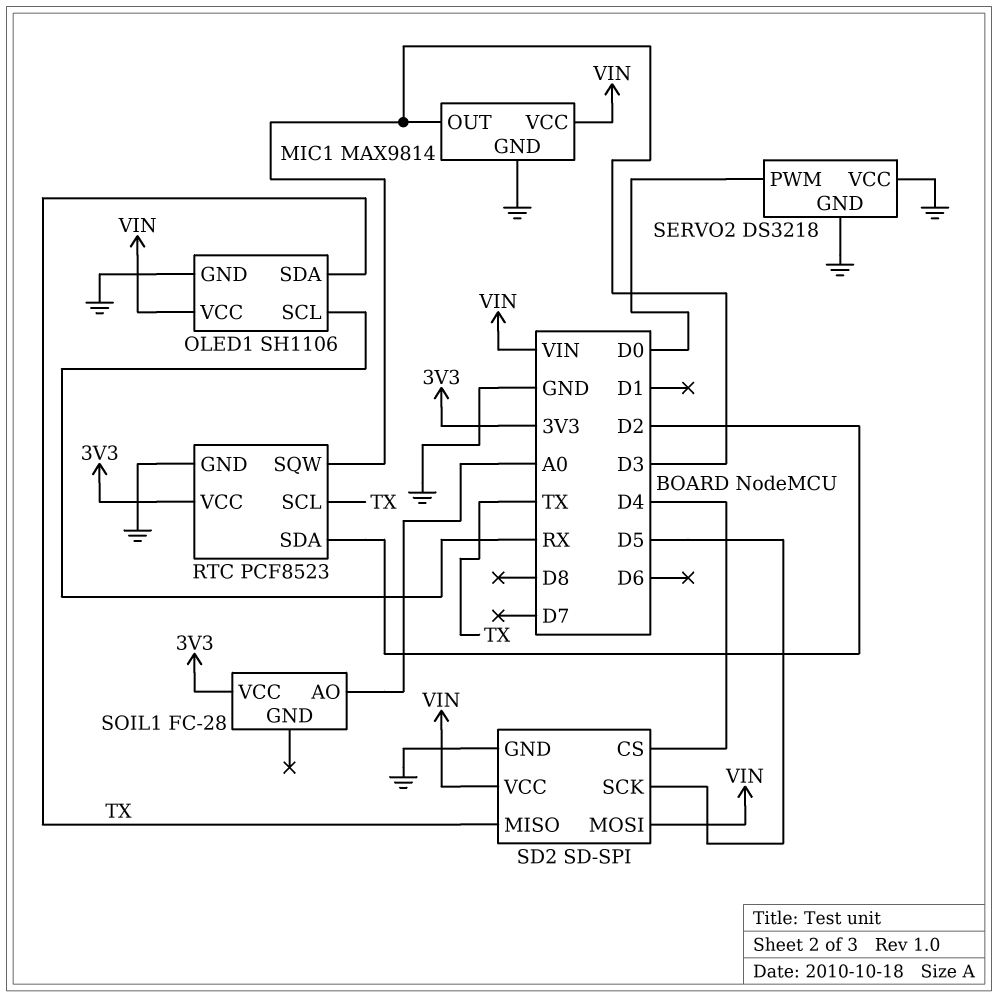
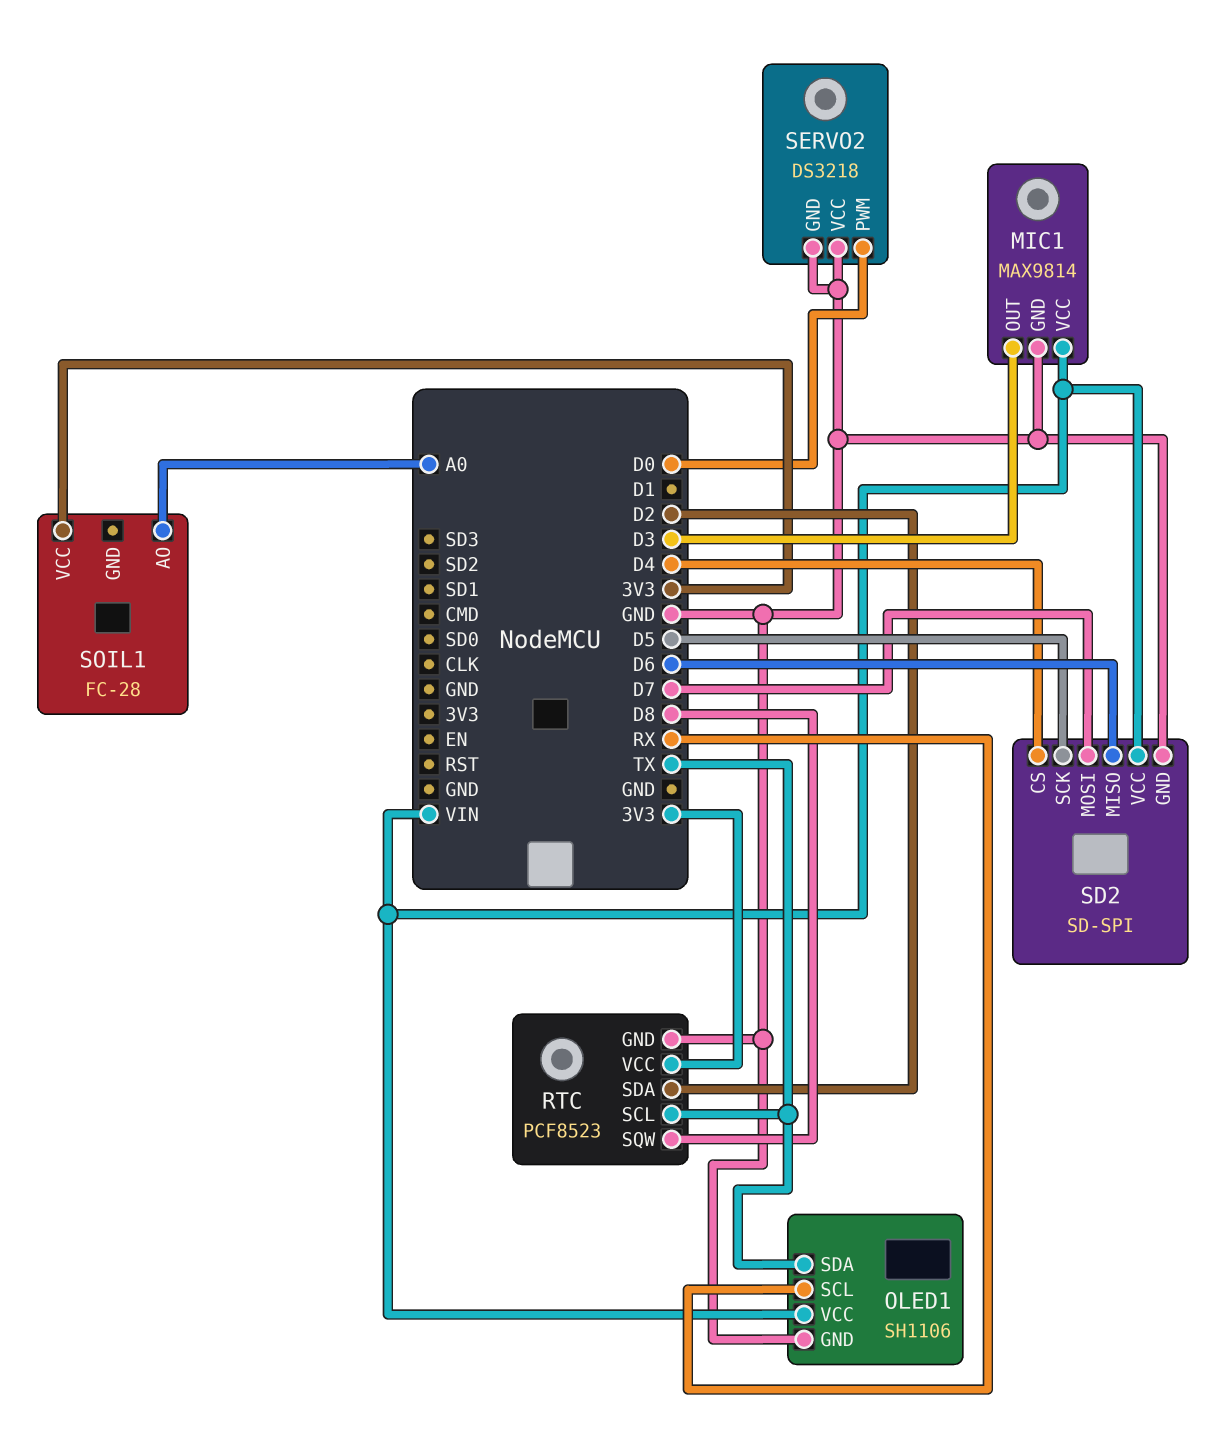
RTC pin SQW: D3 -> D8
SD2 pin MISO: TX -> D6
SD2 pin MOSI: VIN -> D7

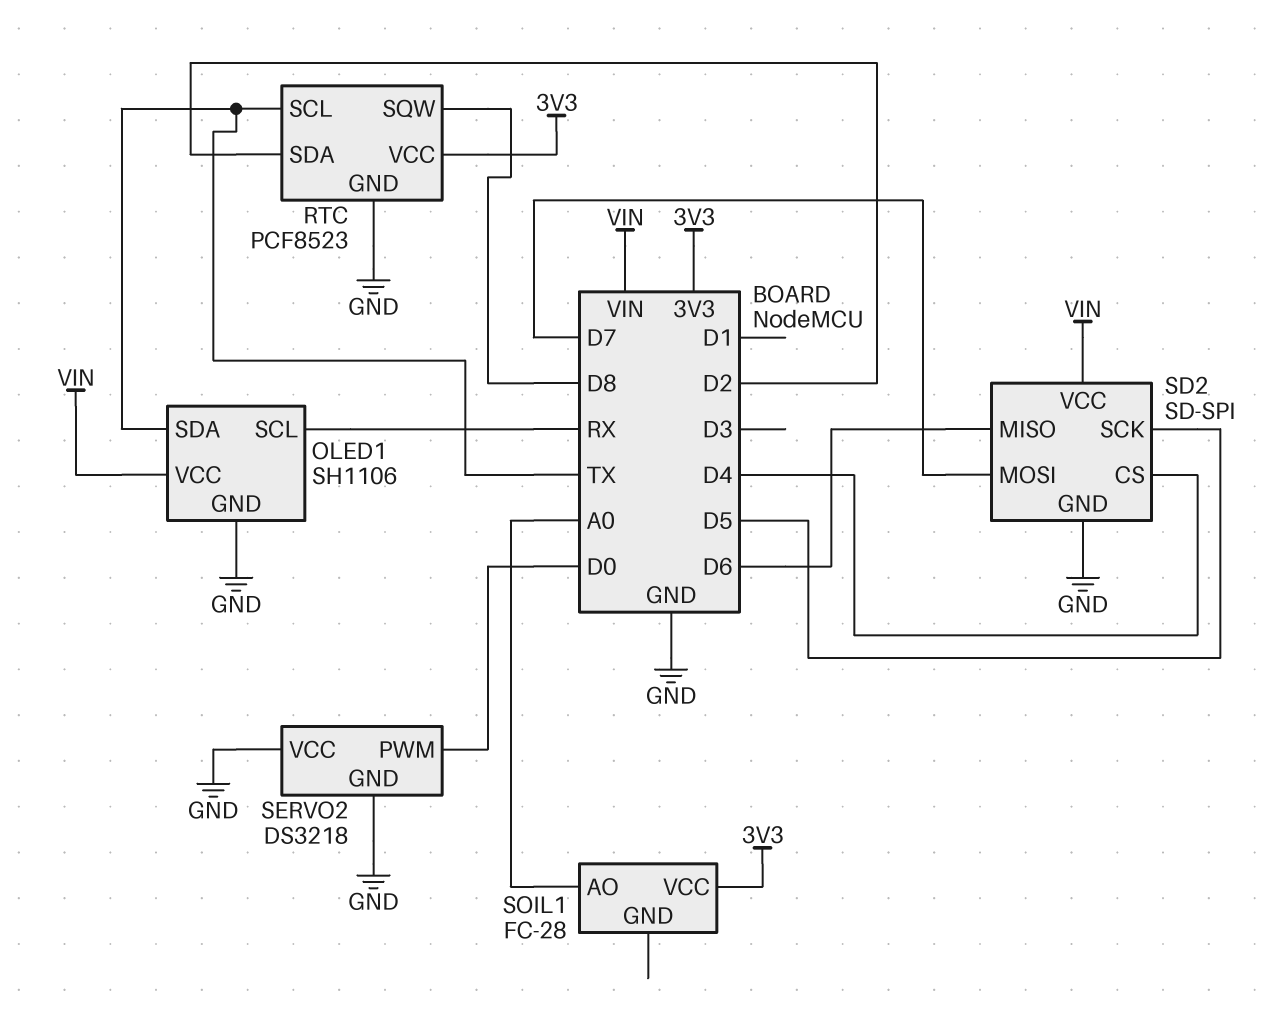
MIC1: MAX9814 -> none
MIC1 pin GND: GND -> none
MIC1 pin OUT: D3 -> none
MIC1 pin VCC: VIN -> none

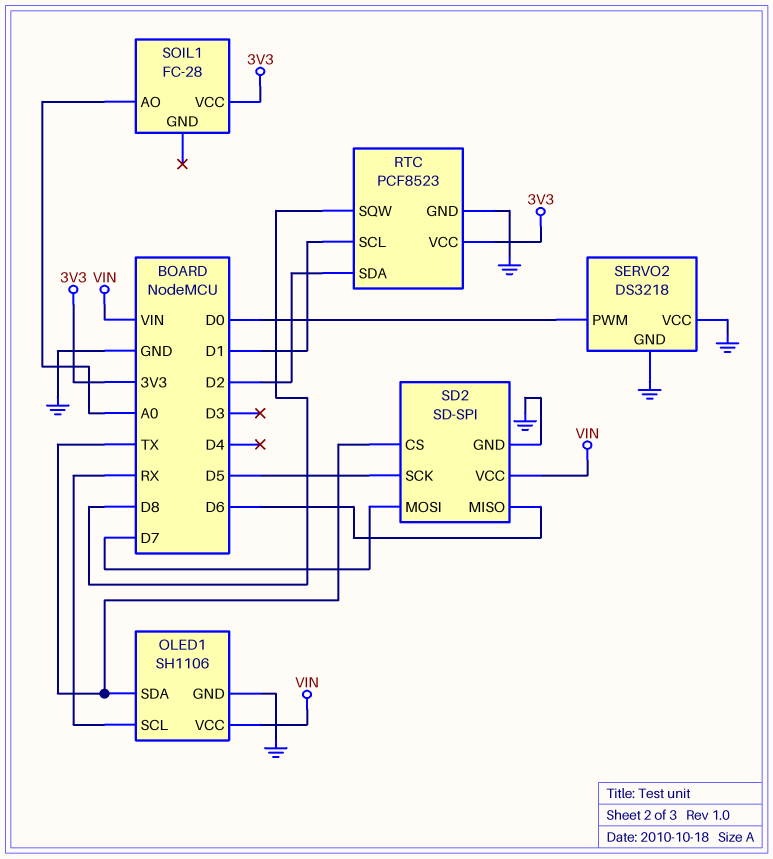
RTC pin SCL: TX -> D1
SD2 pin CS: D4 -> TX

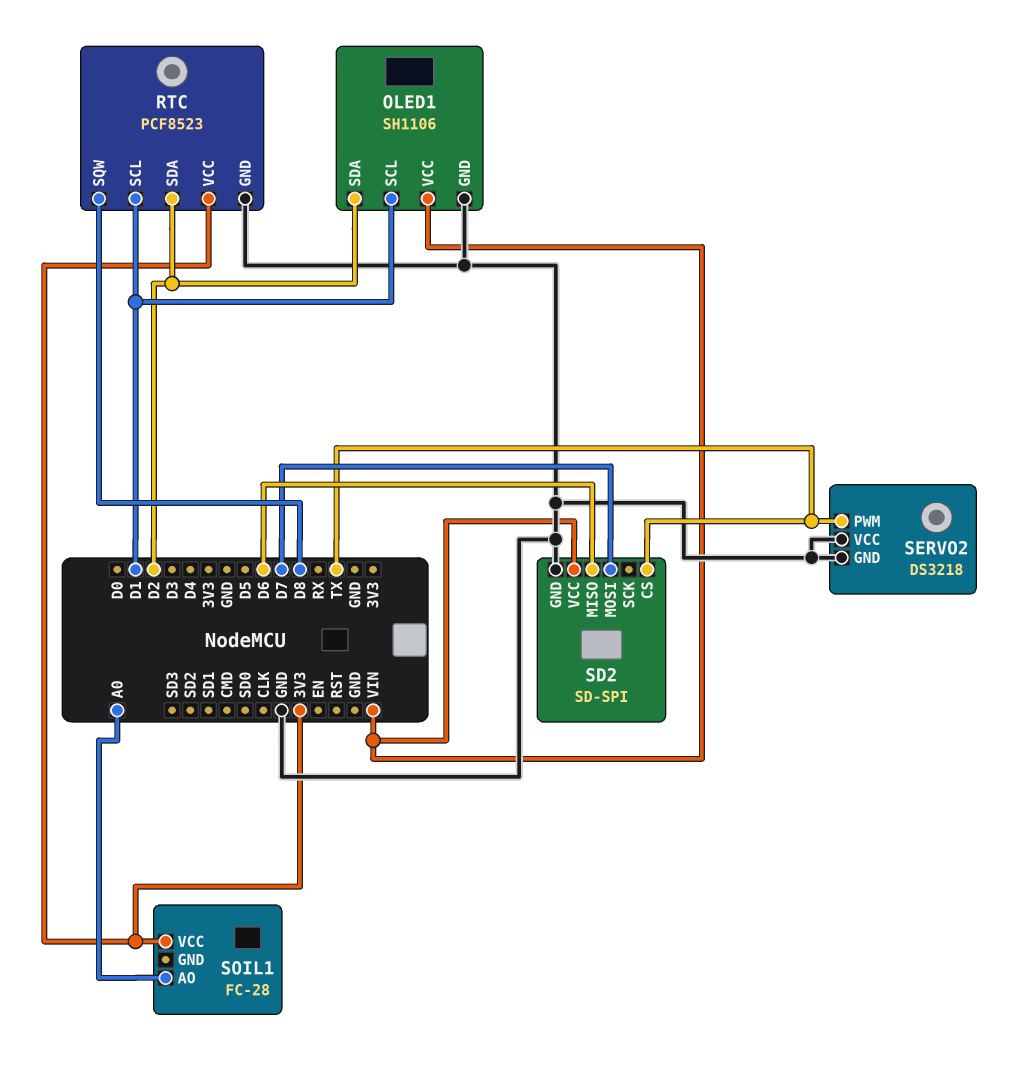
OLED1 pin SCL: RX -> D1
OLED1 pin SDA: TX -> D2
SD2 pin SCK: D5 -> none
SERVO2 pin PWM: D0 -> TX

